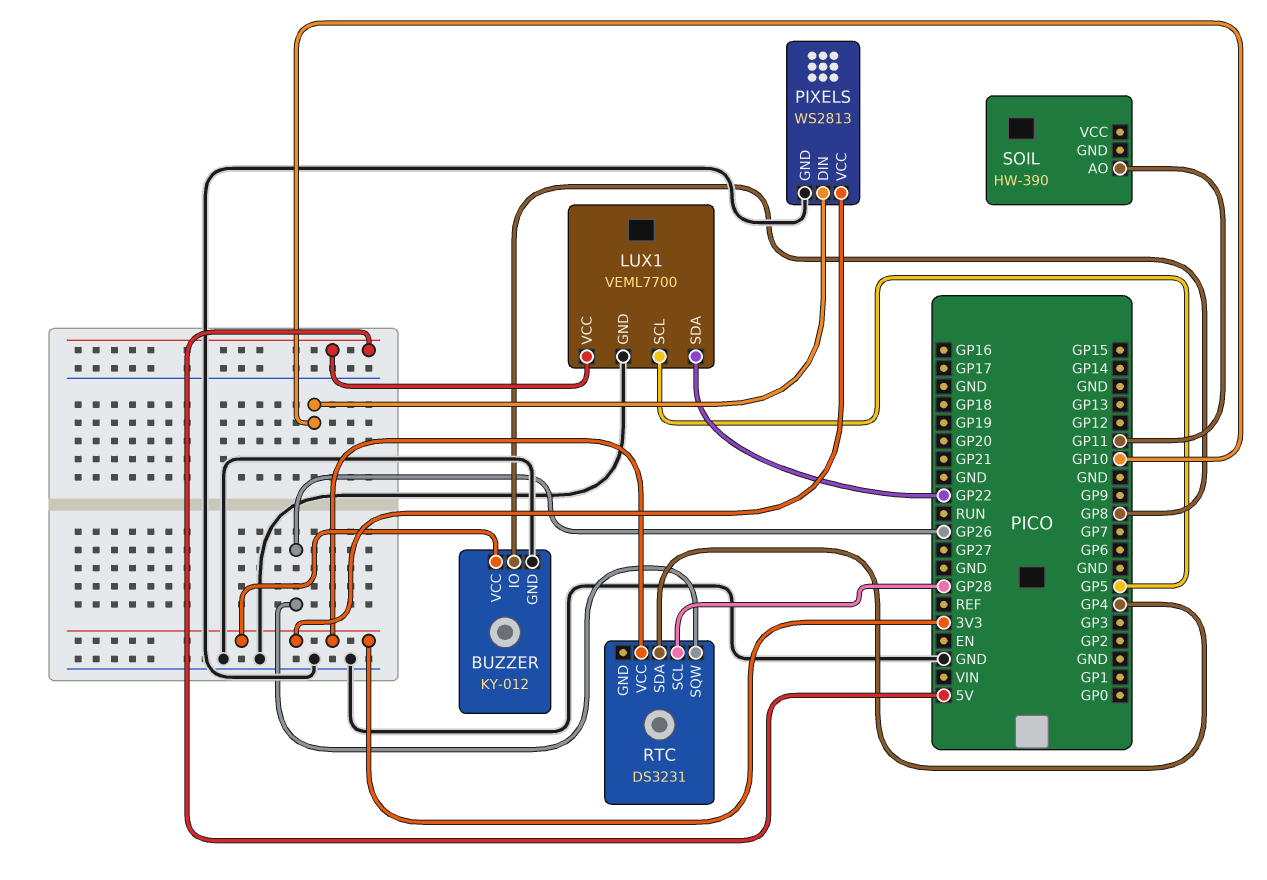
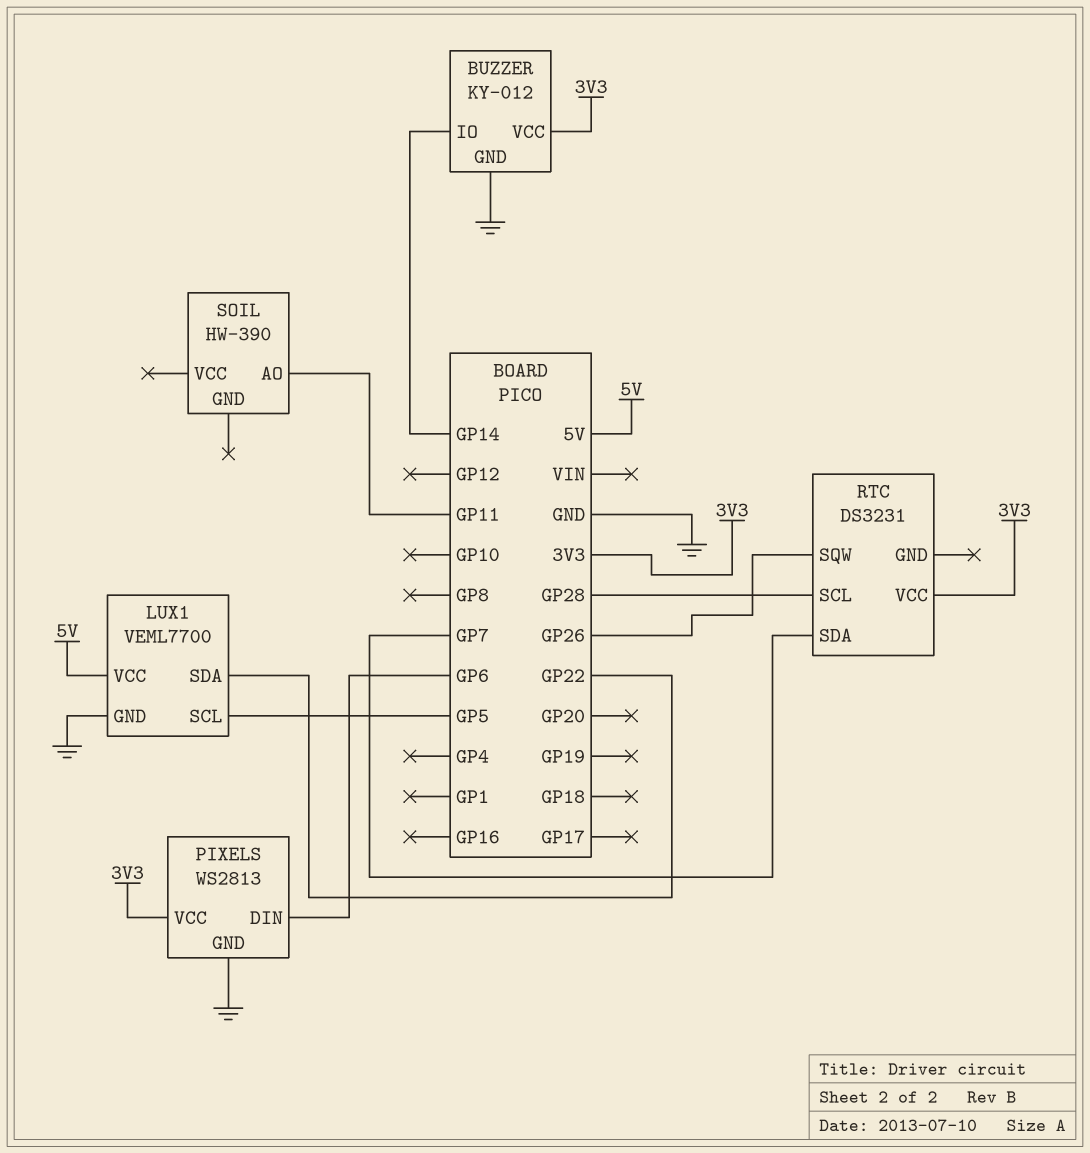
BUZZER pin IO: GP8 -> GP14
PIXELS pin DIN: GP10 -> GP6
RTC pin SDA: GP4 -> GP7

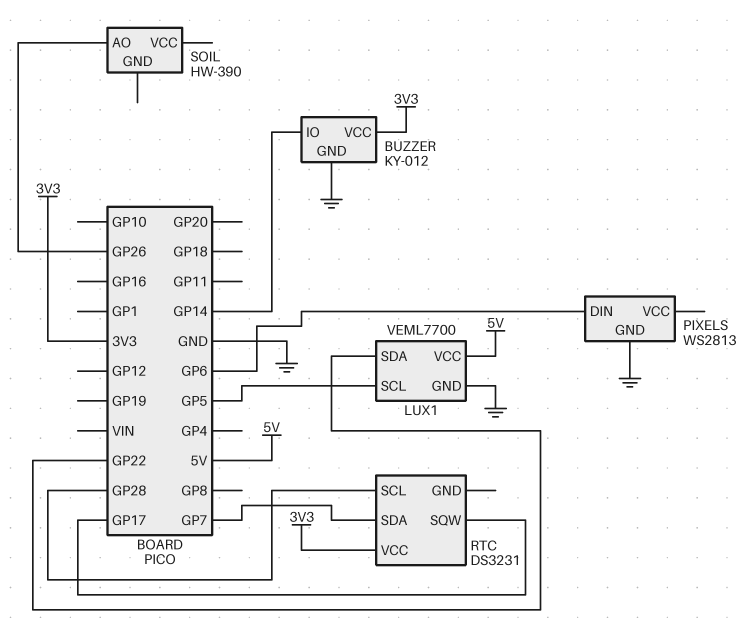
PIXELS pin VCC: 3V3 -> none
RTC pin SQW: GP26 -> GP17
SOIL pin AO: GP11 -> GP26

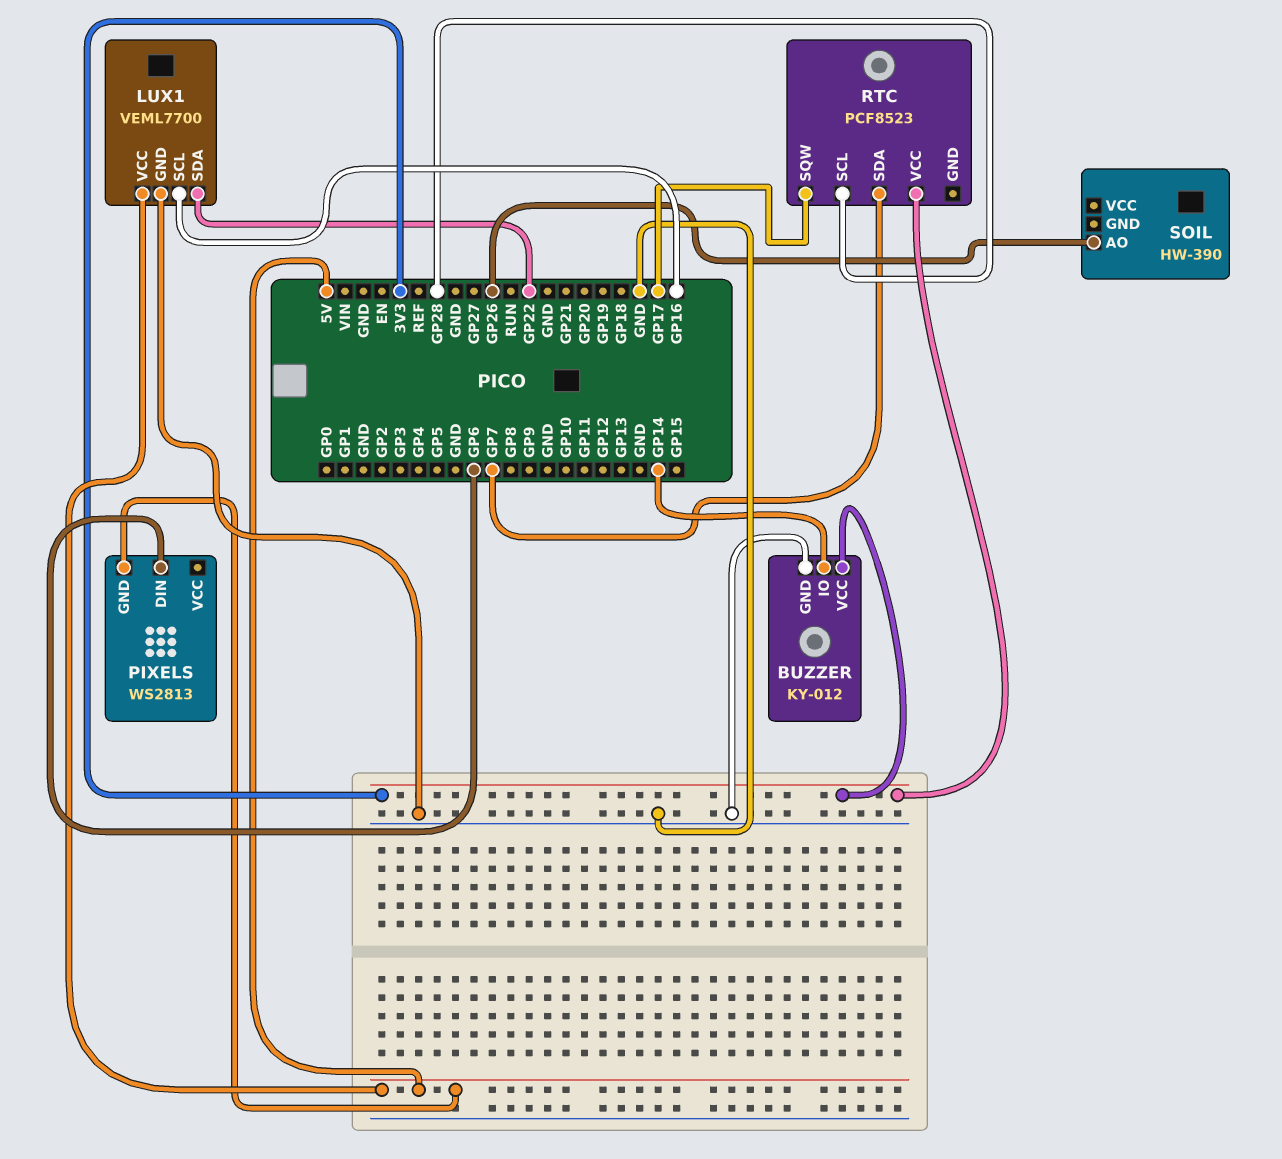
LUX1 pin SCL: GP5 -> GP16
PIXELS pin GND: GND -> 5V
RTC: DS3231 -> PCF8523

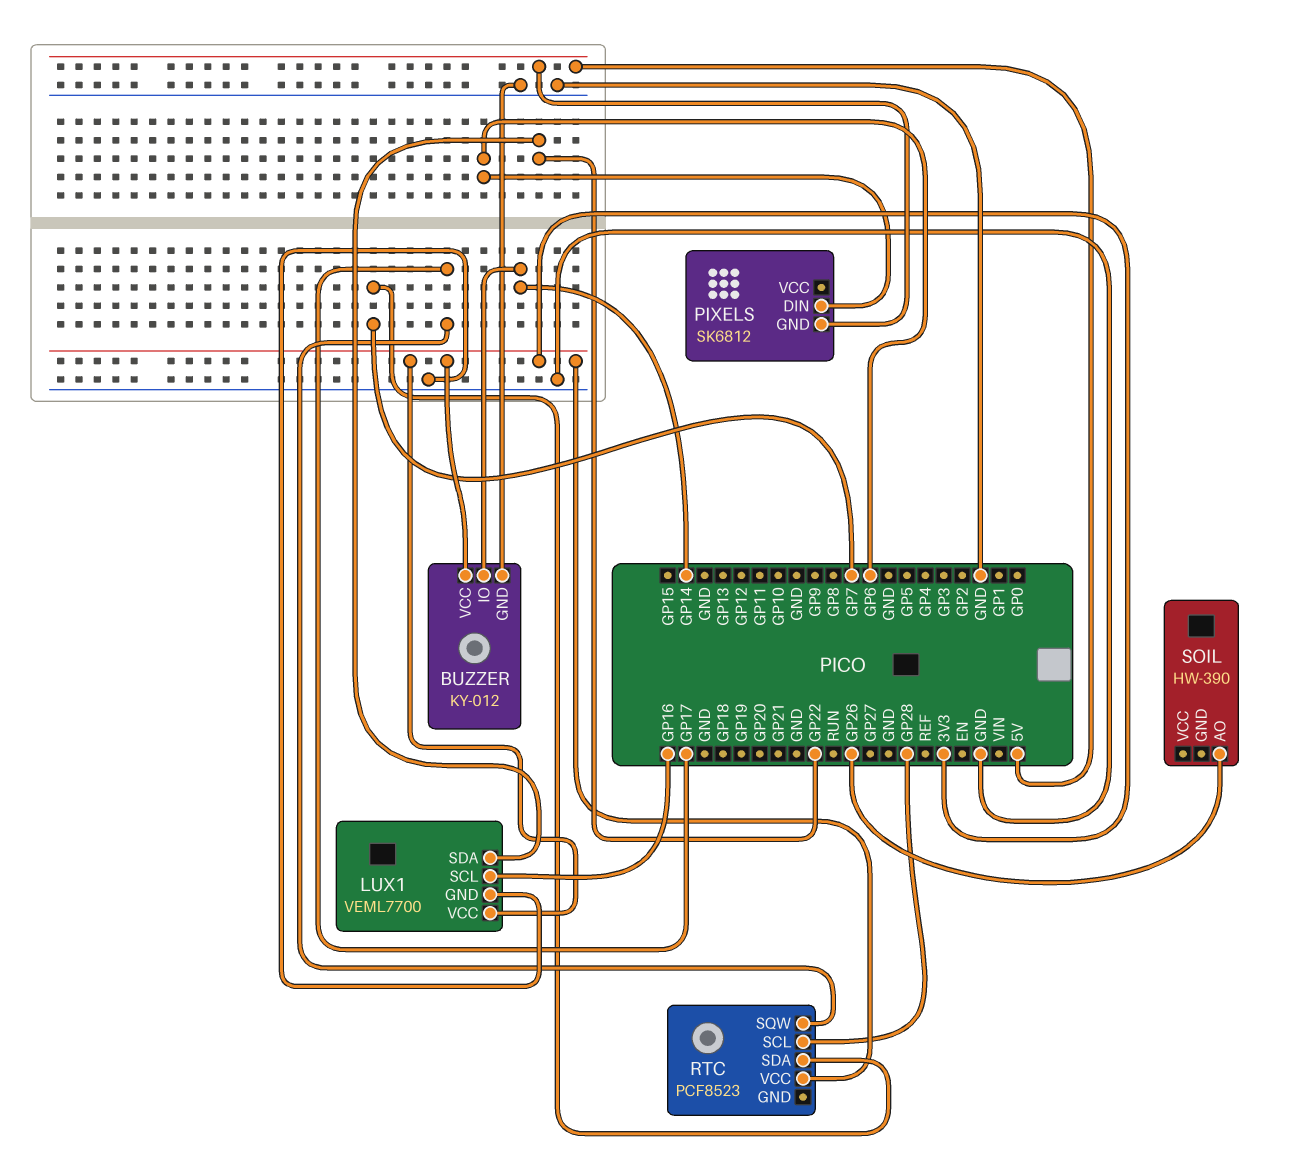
LUX1 pin VCC: 5V -> 3V3
PIXELS: WS2813 -> SK6812

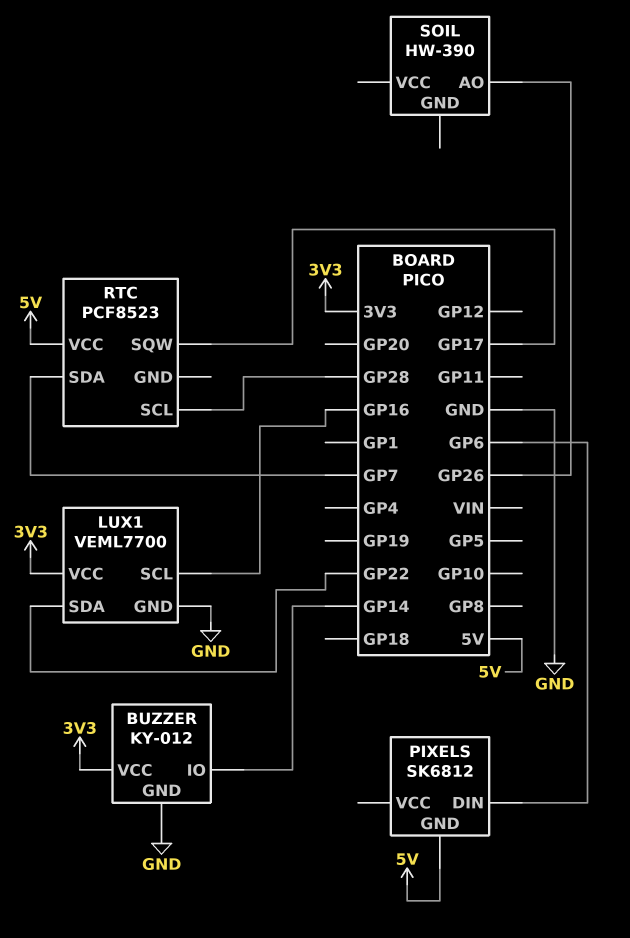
RTC pin VCC: 3V3 -> 5V

